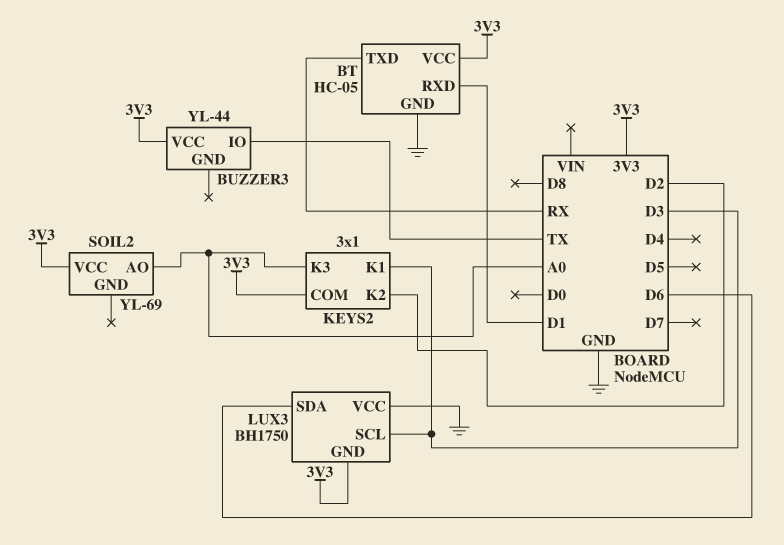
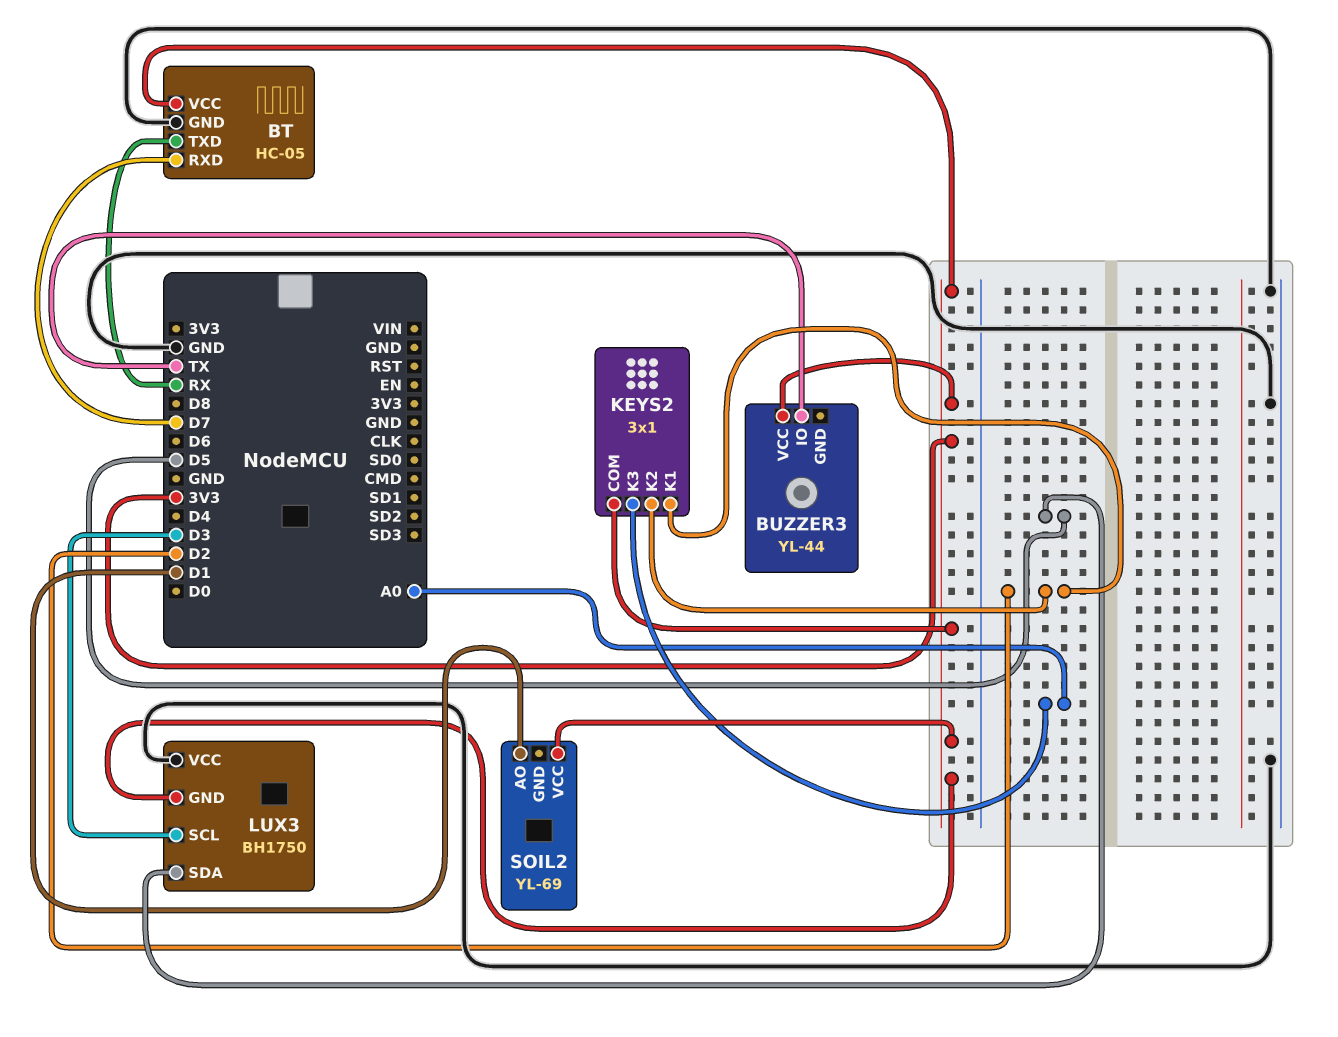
BT pin RXD: D1 -> D7
KEYS2 pin K1: D3 -> D2
LUX3 pin SDA: D6 -> D5
SOIL2 pin AO: A0 -> D1

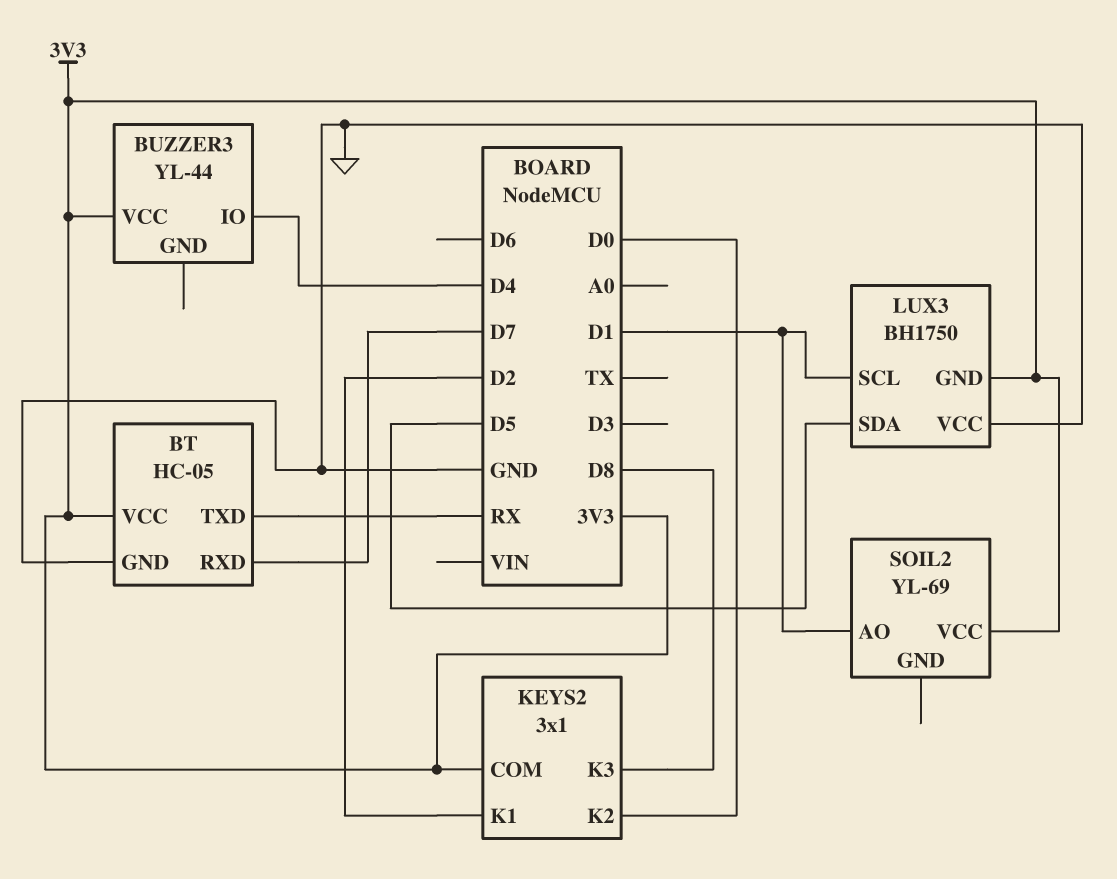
BUZZER3 pin IO: TX -> D4
KEYS2 pin K2: D2 -> D0
KEYS2 pin K3: A0 -> D8
LUX3 pin SCL: D3 -> D1

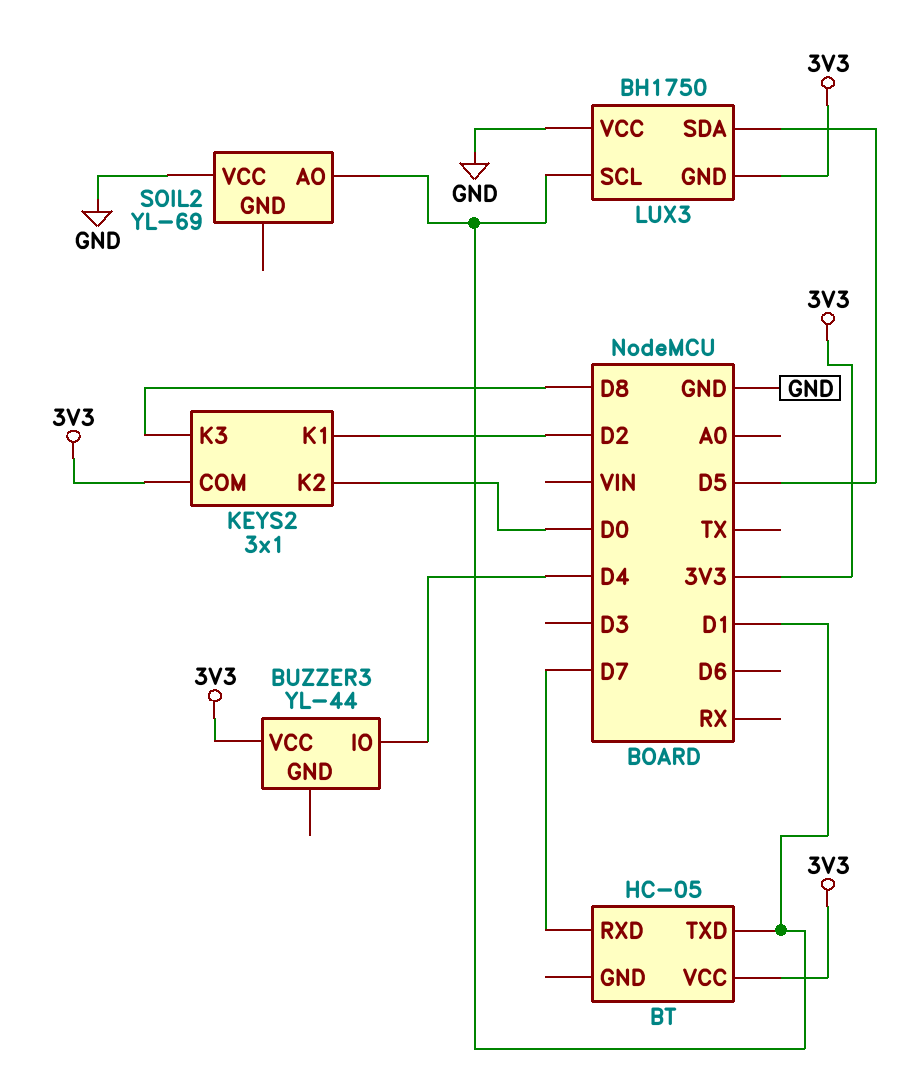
BT pin GND: GND -> none
BT pin TXD: RX -> D1
SOIL2 pin VCC: 3V3 -> GND

